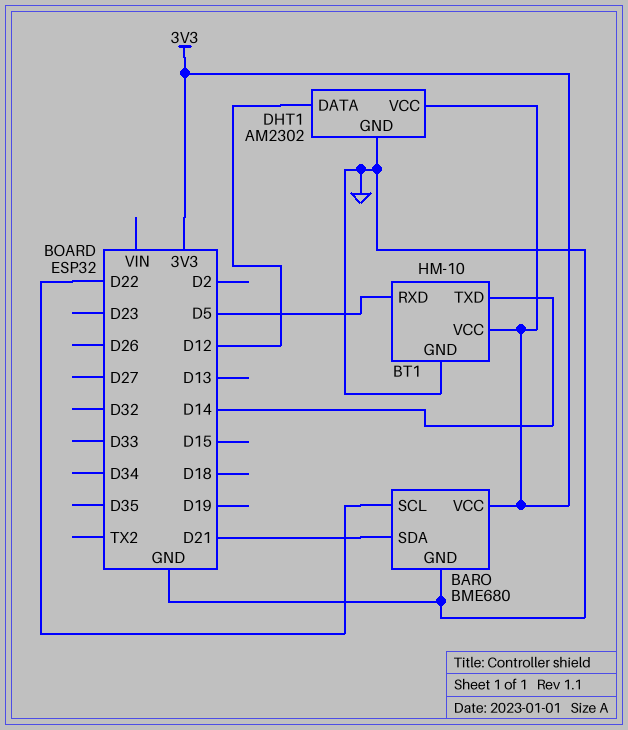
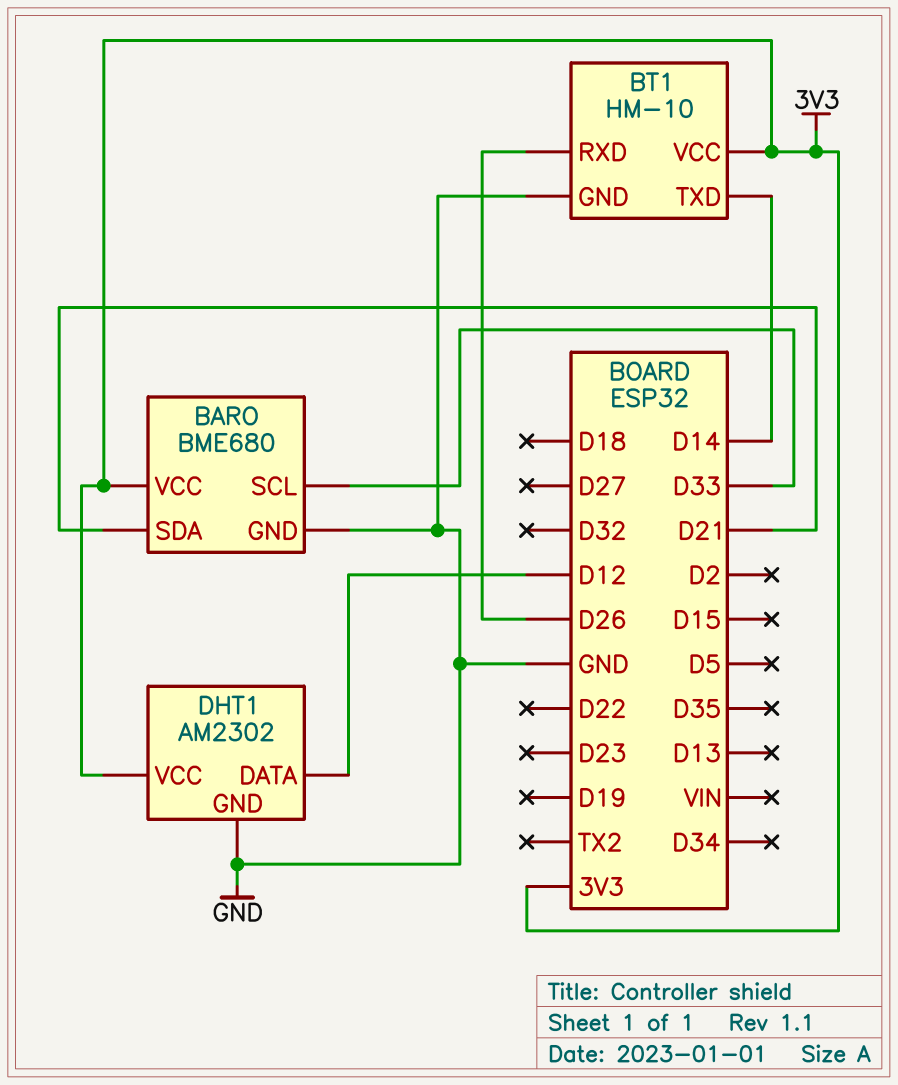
BARO pin SCL: D22 -> D33
BT1 pin RXD: D5 -> D26

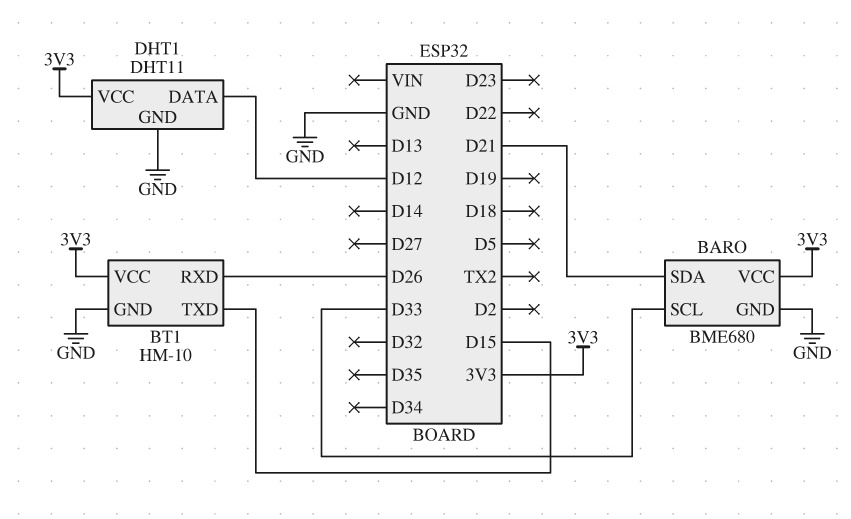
BT1 pin TXD: D14 -> D15
DHT1: AM2302 -> DHT11

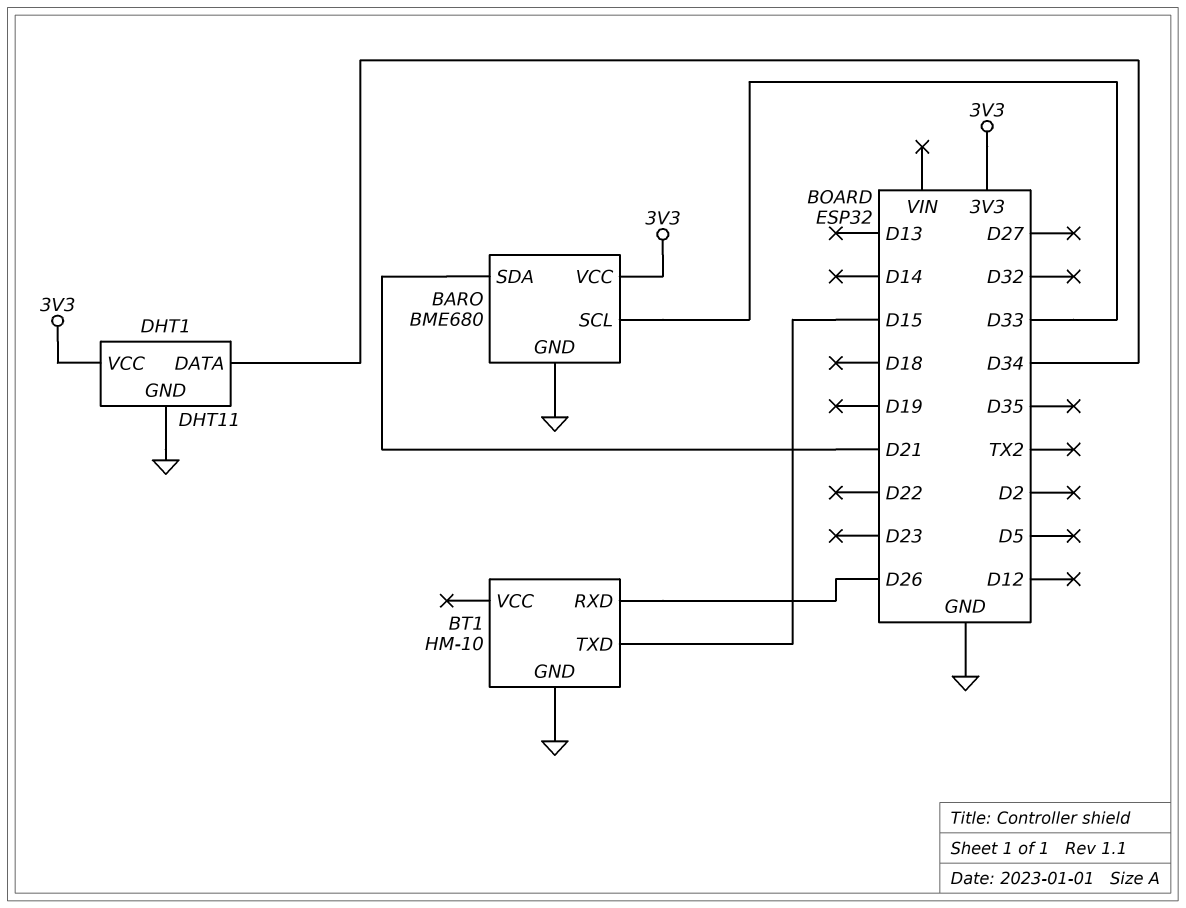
BT1 pin VCC: 3V3 -> none
DHT1 pin DATA: D12 -> D34

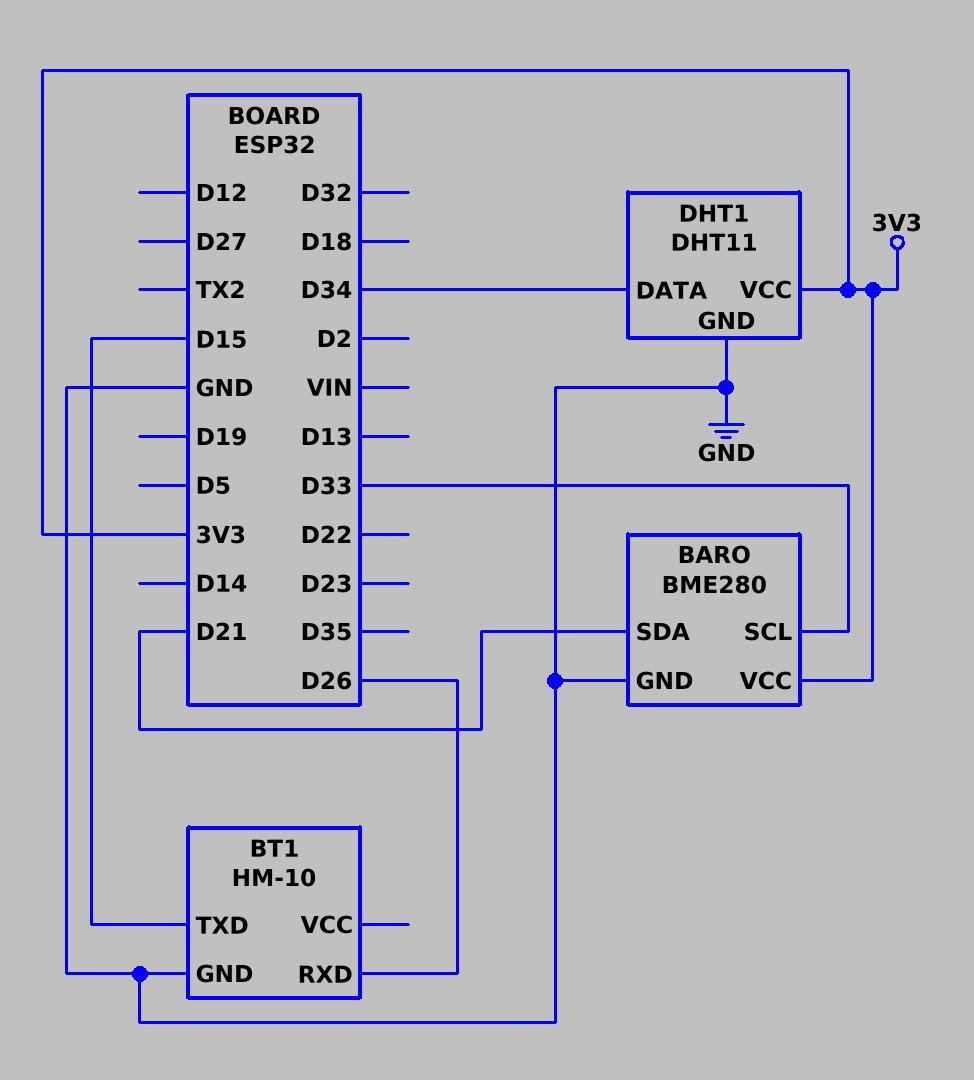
BARO: BME680 -> BME280

